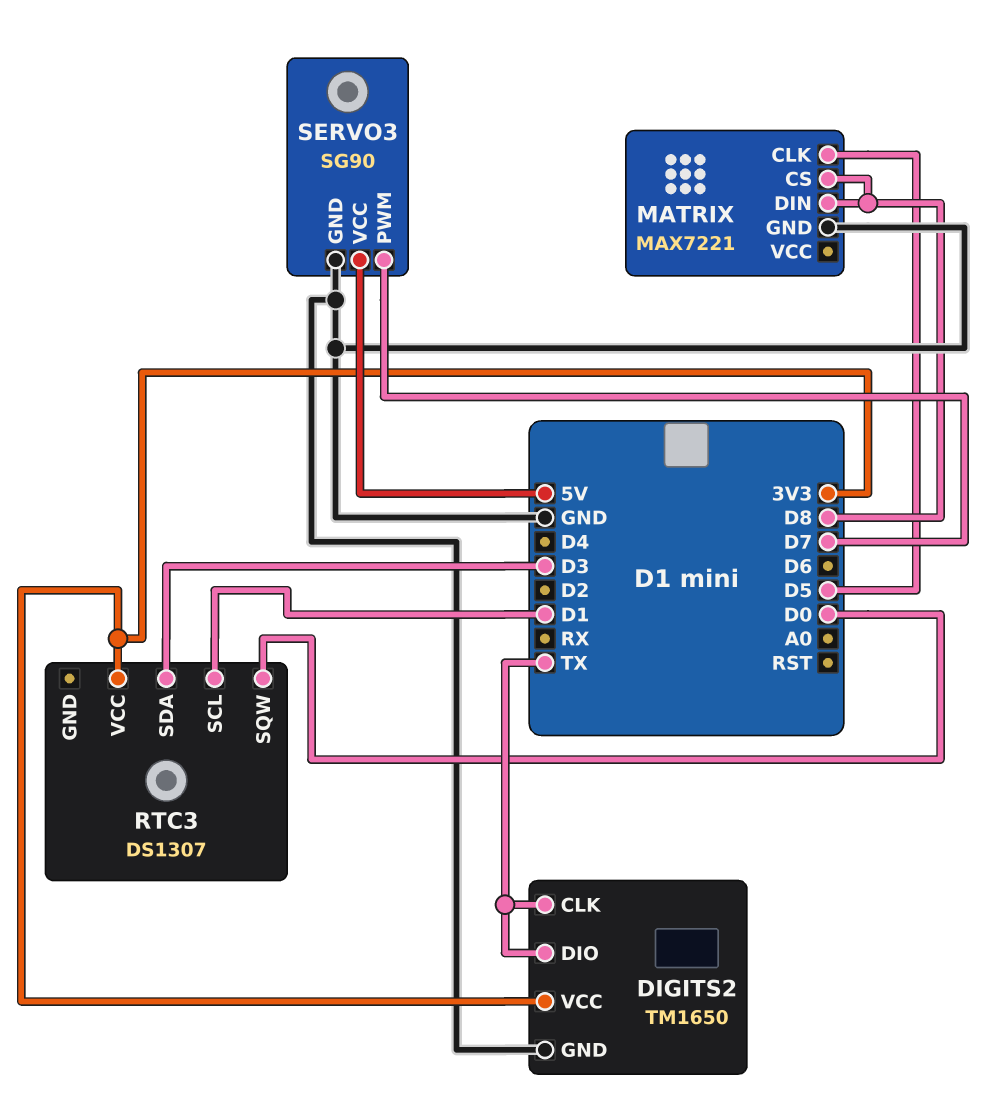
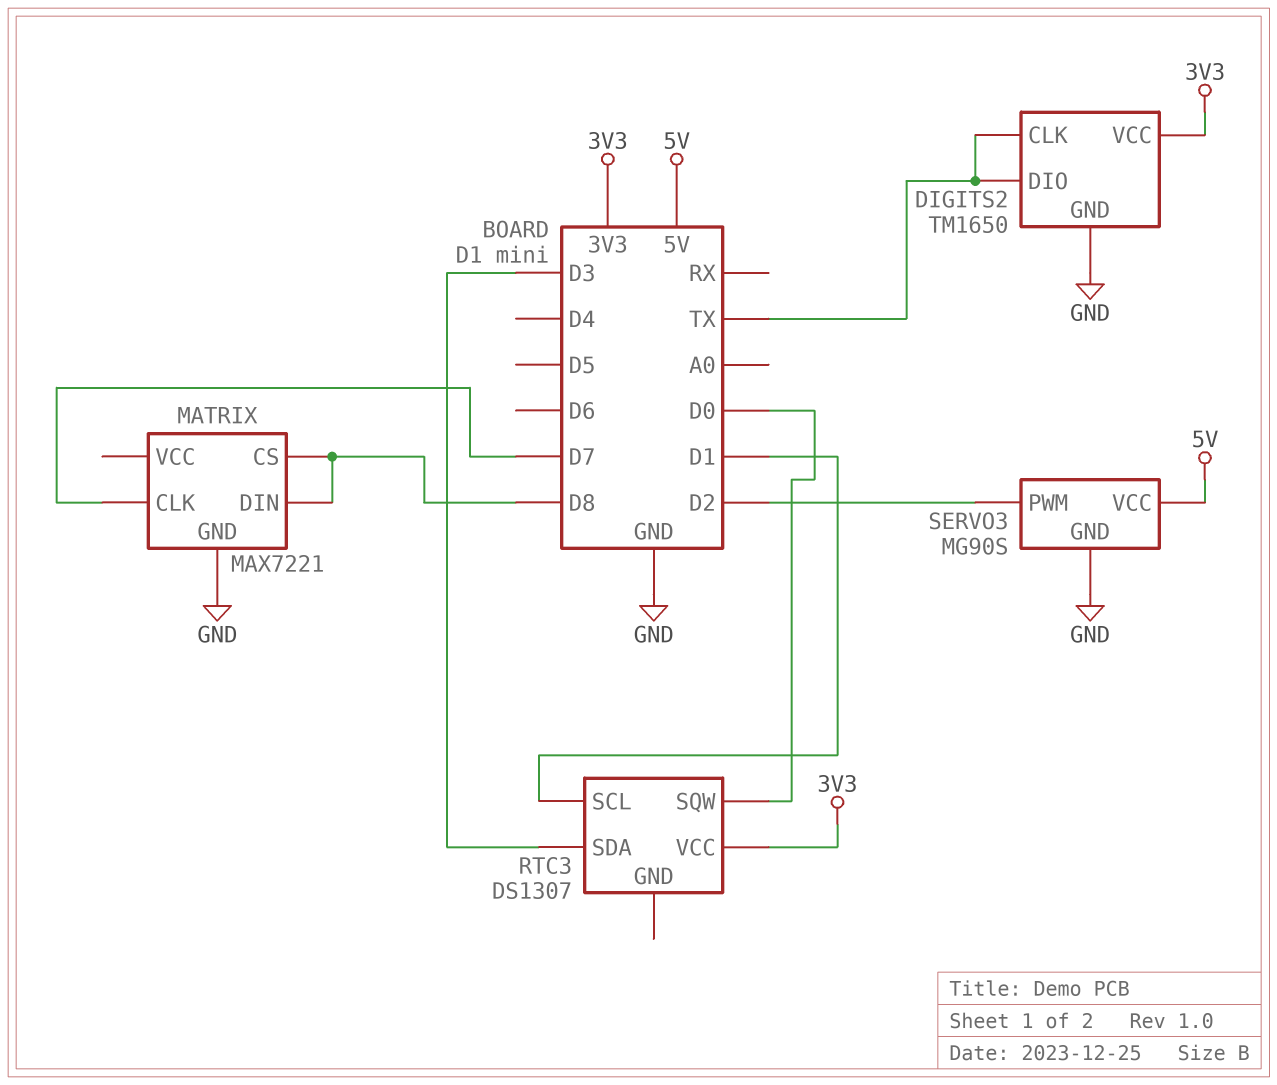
MATRIX pin CLK: D5 -> D7
SERVO3: SG90 -> MG90S
SERVO3 pin PWM: D7 -> D2

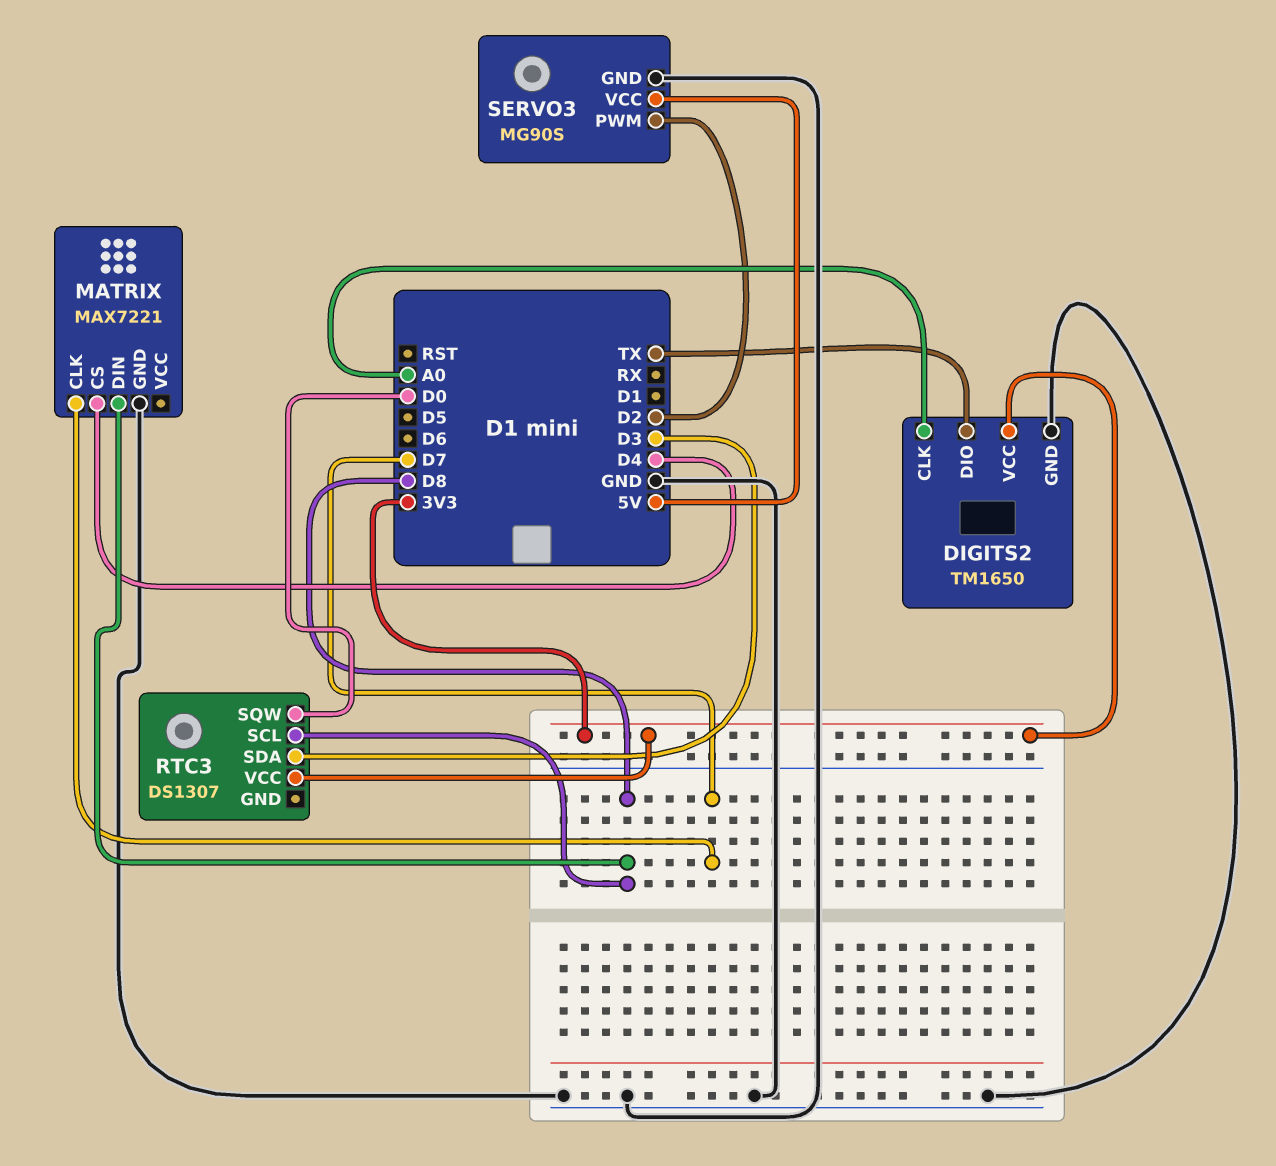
DIGITS2 pin CLK: TX -> A0
MATRIX pin CS: D8 -> D4
RTC3 pin SCL: D1 -> D8

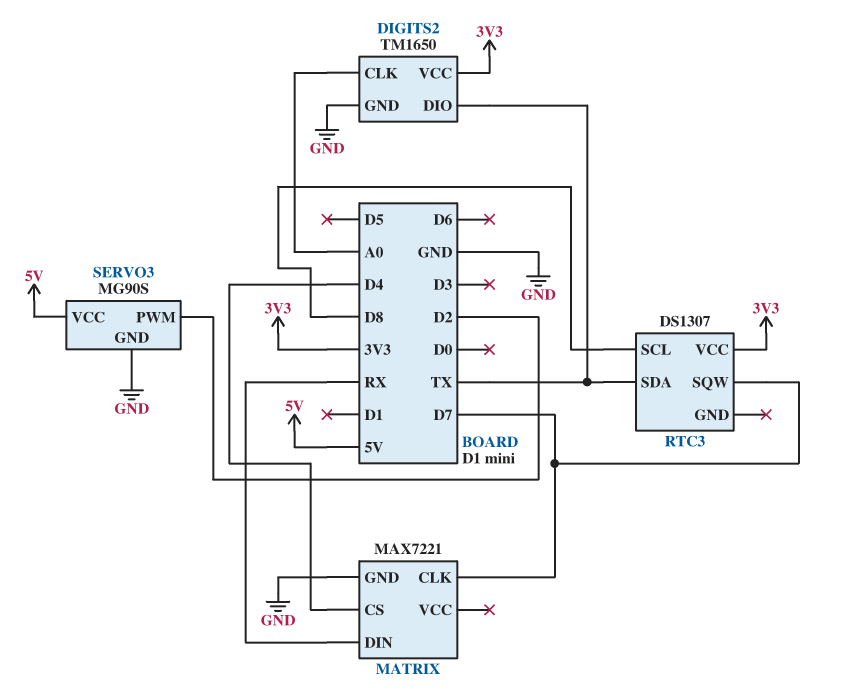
MATRIX pin DIN: D8 -> RX
RTC3 pin SDA: D3 -> TX
RTC3 pin SQW: D0 -> D7

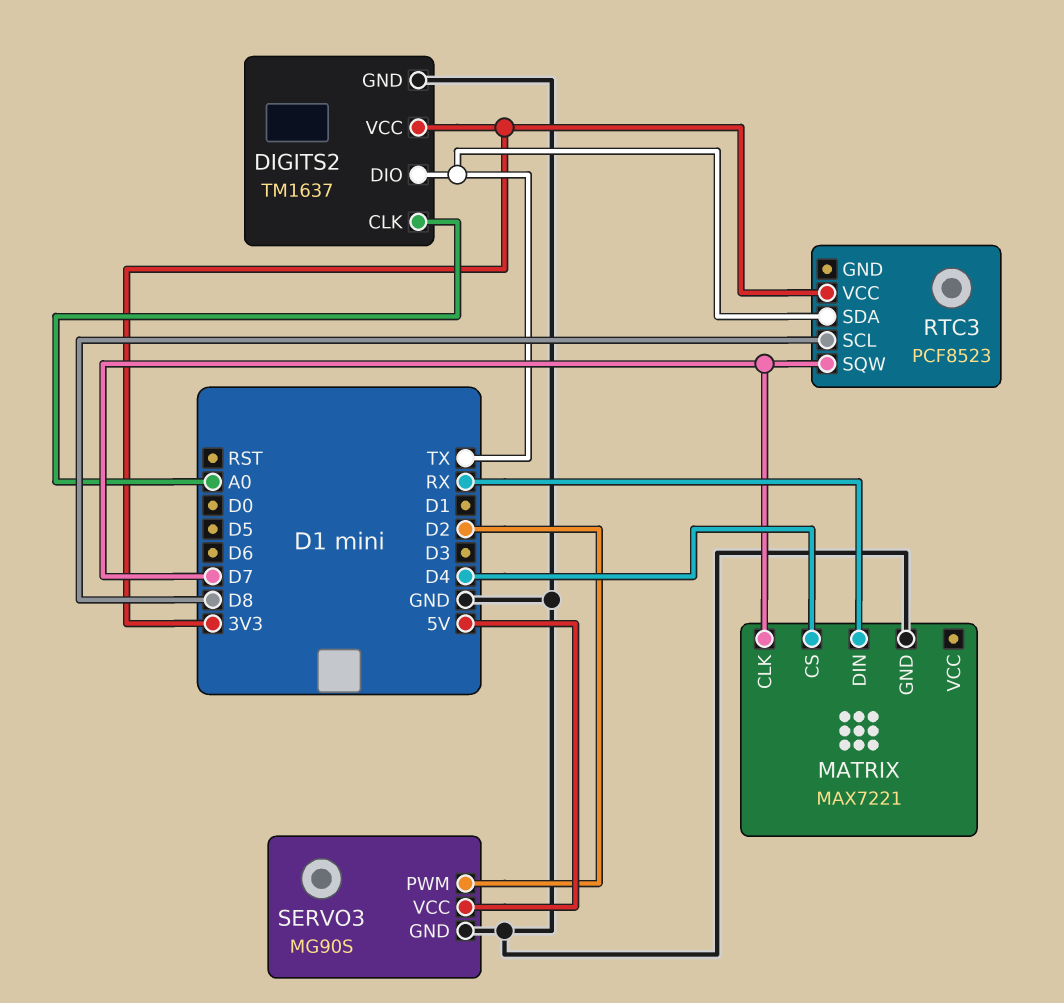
DIGITS2: TM1650 -> TM1637
RTC3: DS1307 -> PCF8523

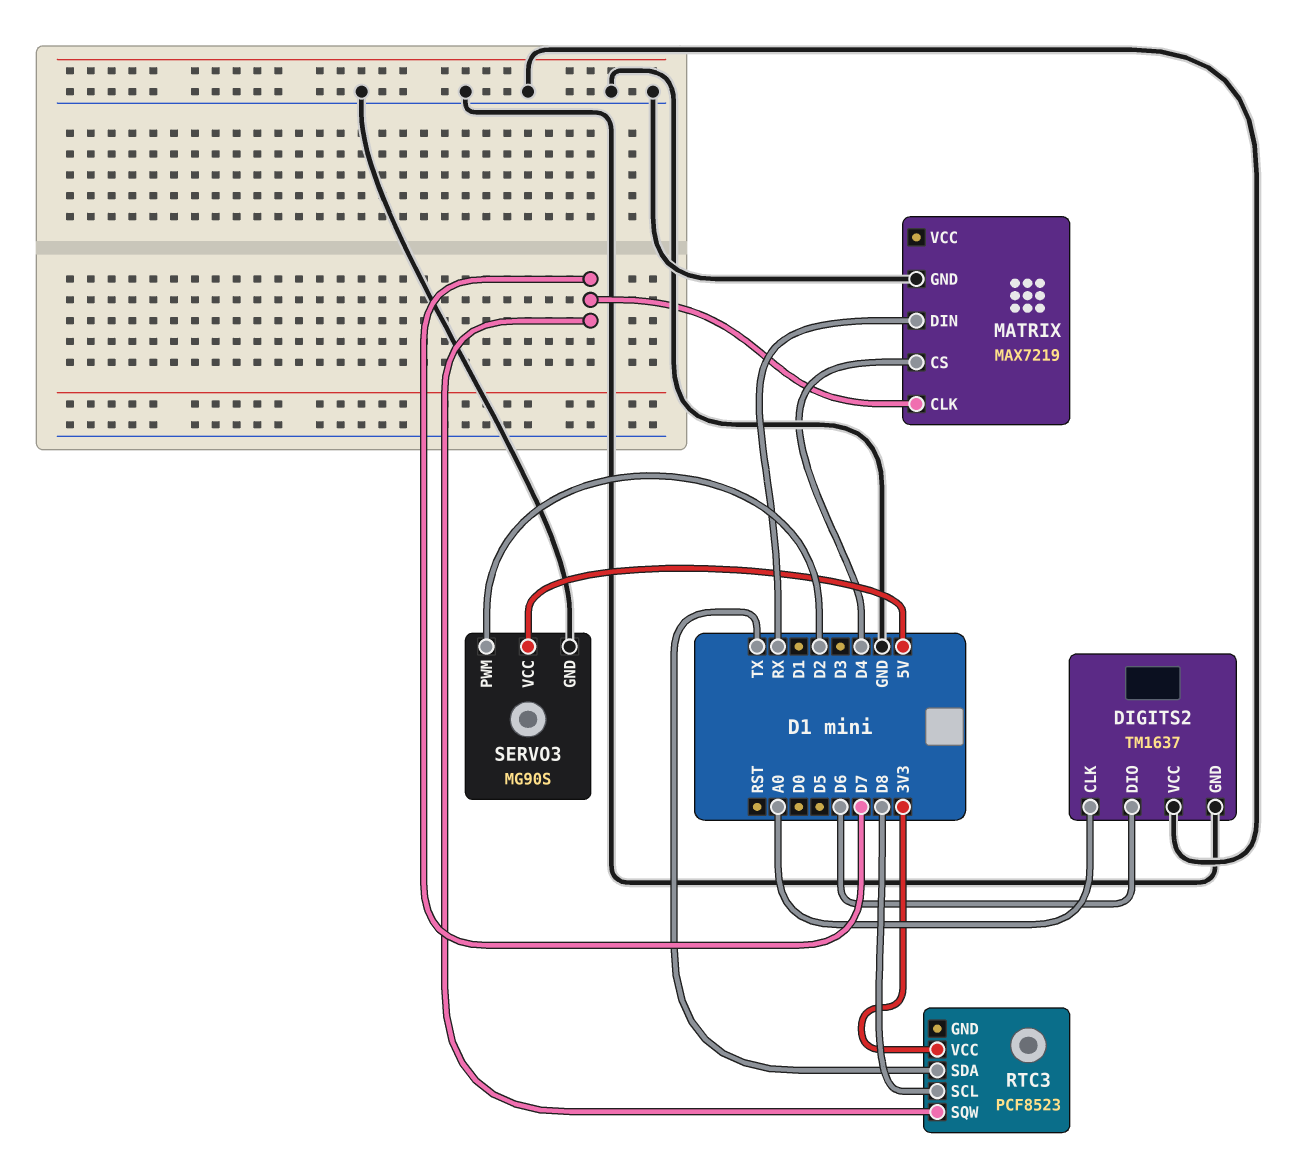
DIGITS2 pin DIO: TX -> D6
DIGITS2 pin VCC: 3V3 -> GND
MATRIX: MAX7221 -> MAX7219

